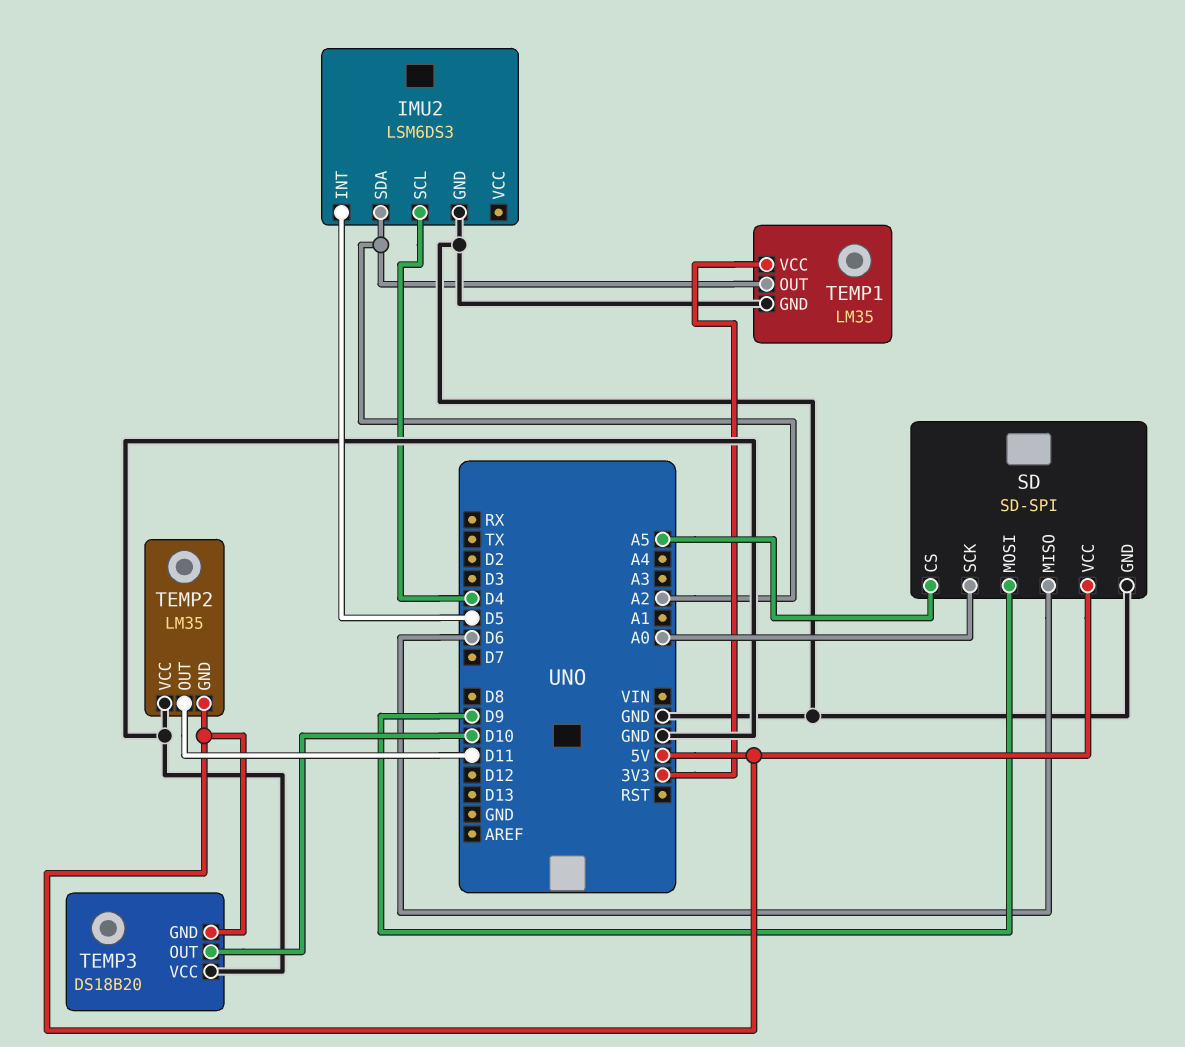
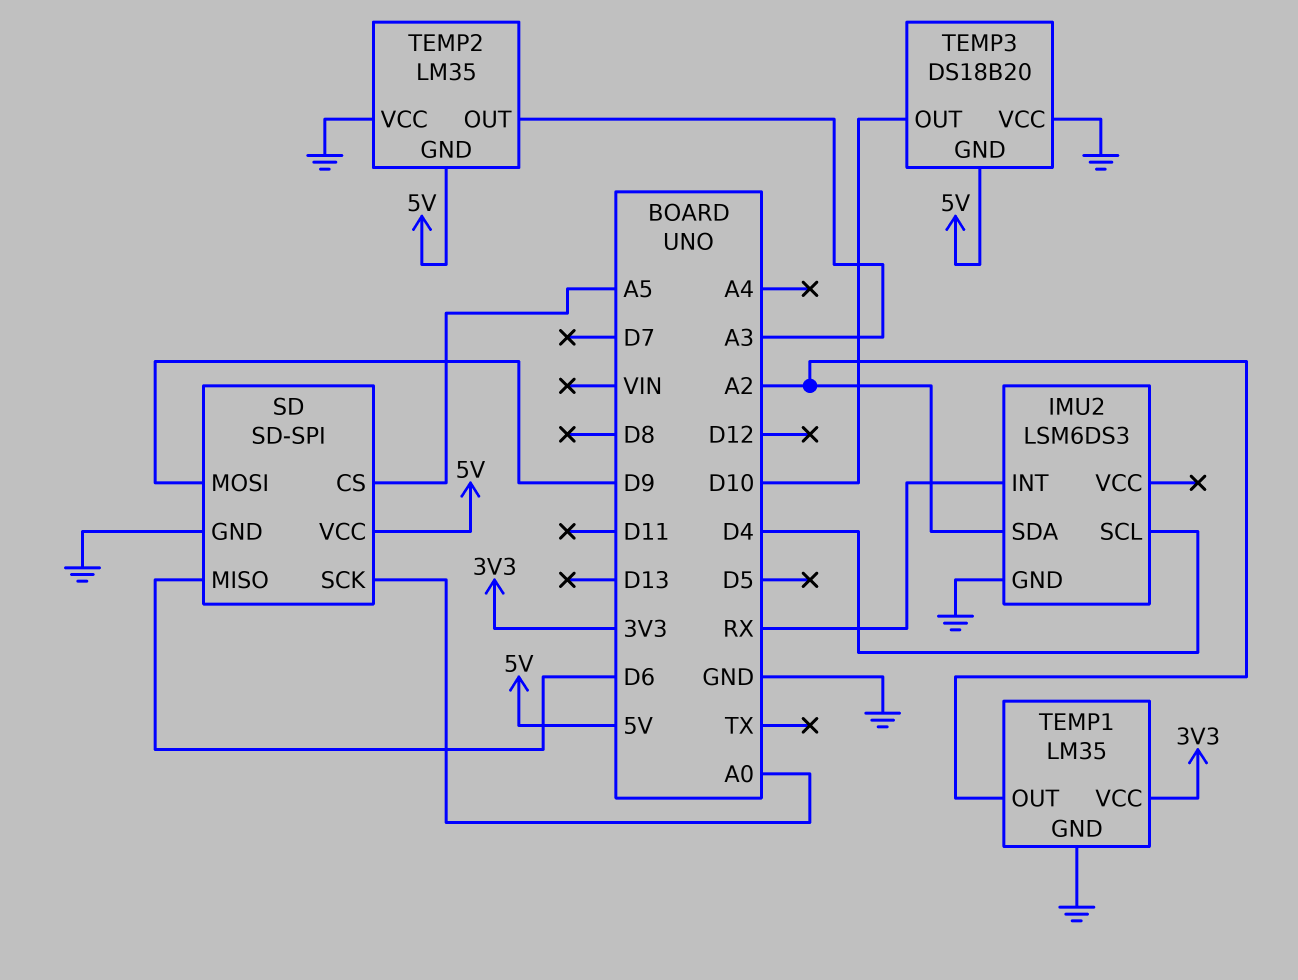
IMU2 pin INT: D5 -> RX
TEMP2 pin OUT: D11 -> A3

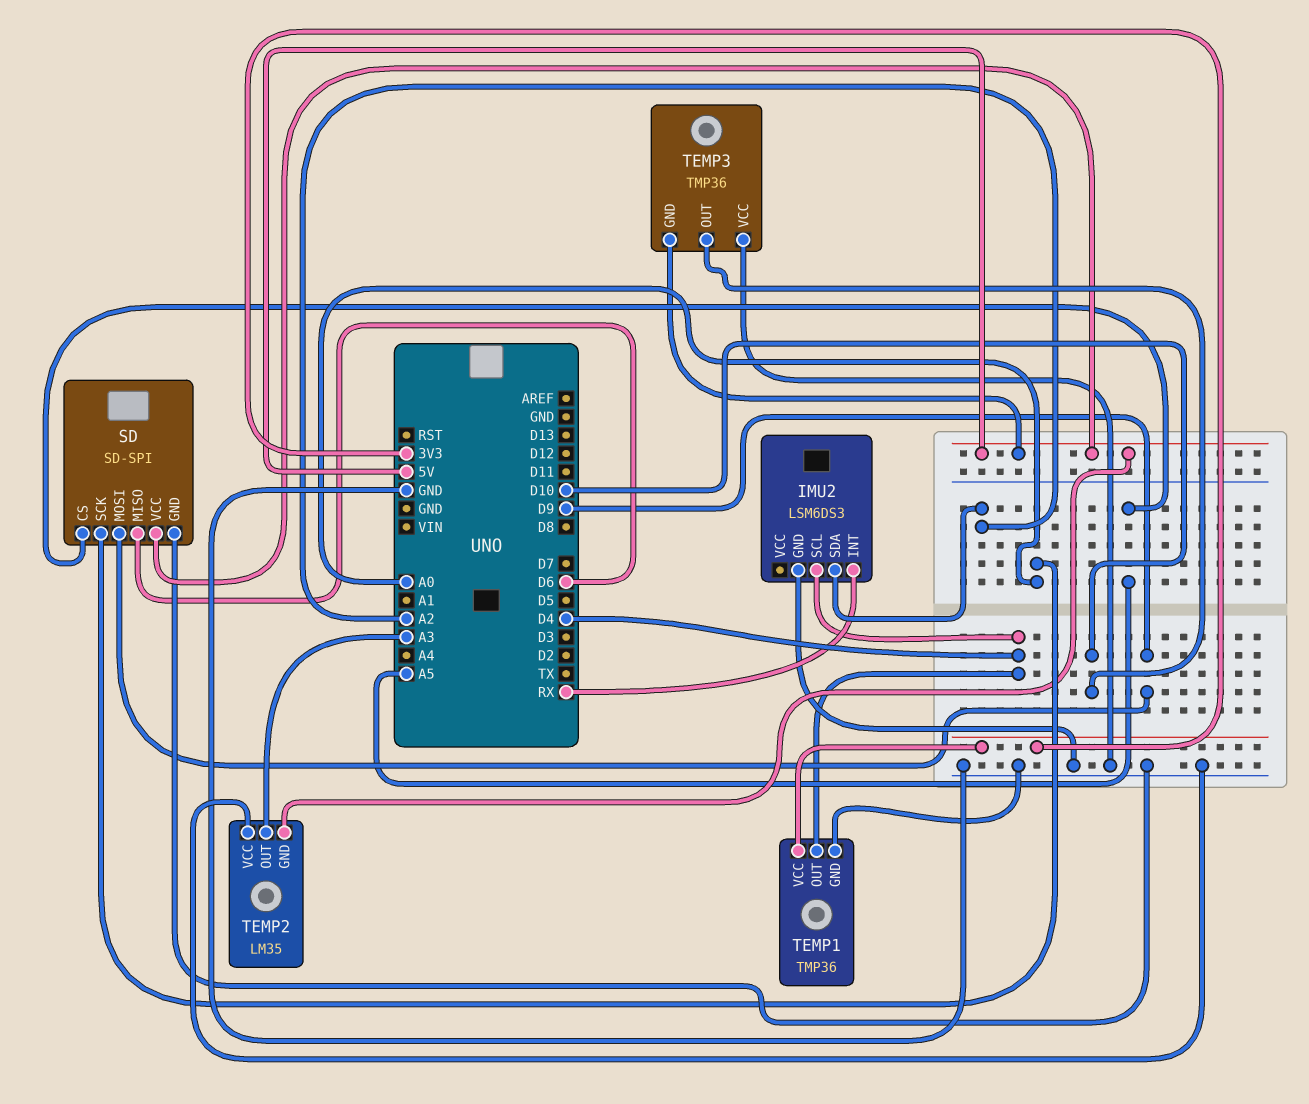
TEMP1: LM35 -> TMP36
TEMP1 pin OUT: A2 -> D4
TEMP3: DS18B20 -> TMP36

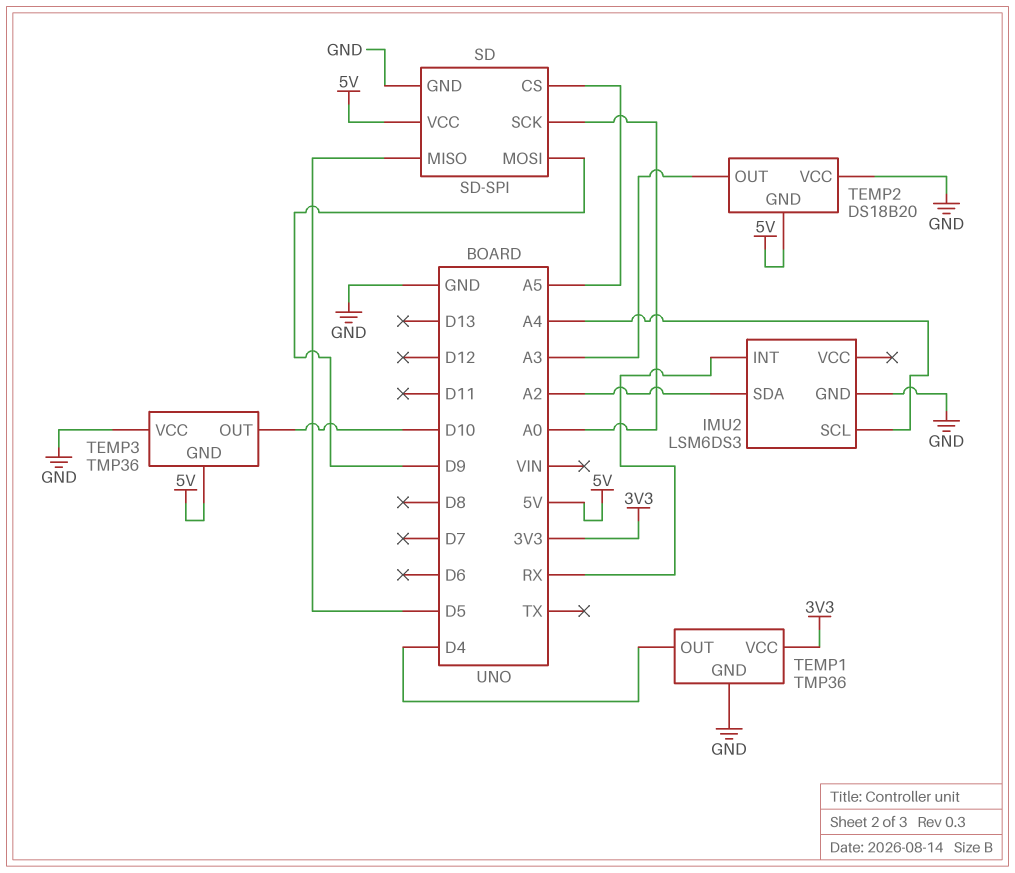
IMU2 pin SCL: D4 -> A4
SD pin MISO: D6 -> D5
TEMP2: LM35 -> DS18B20

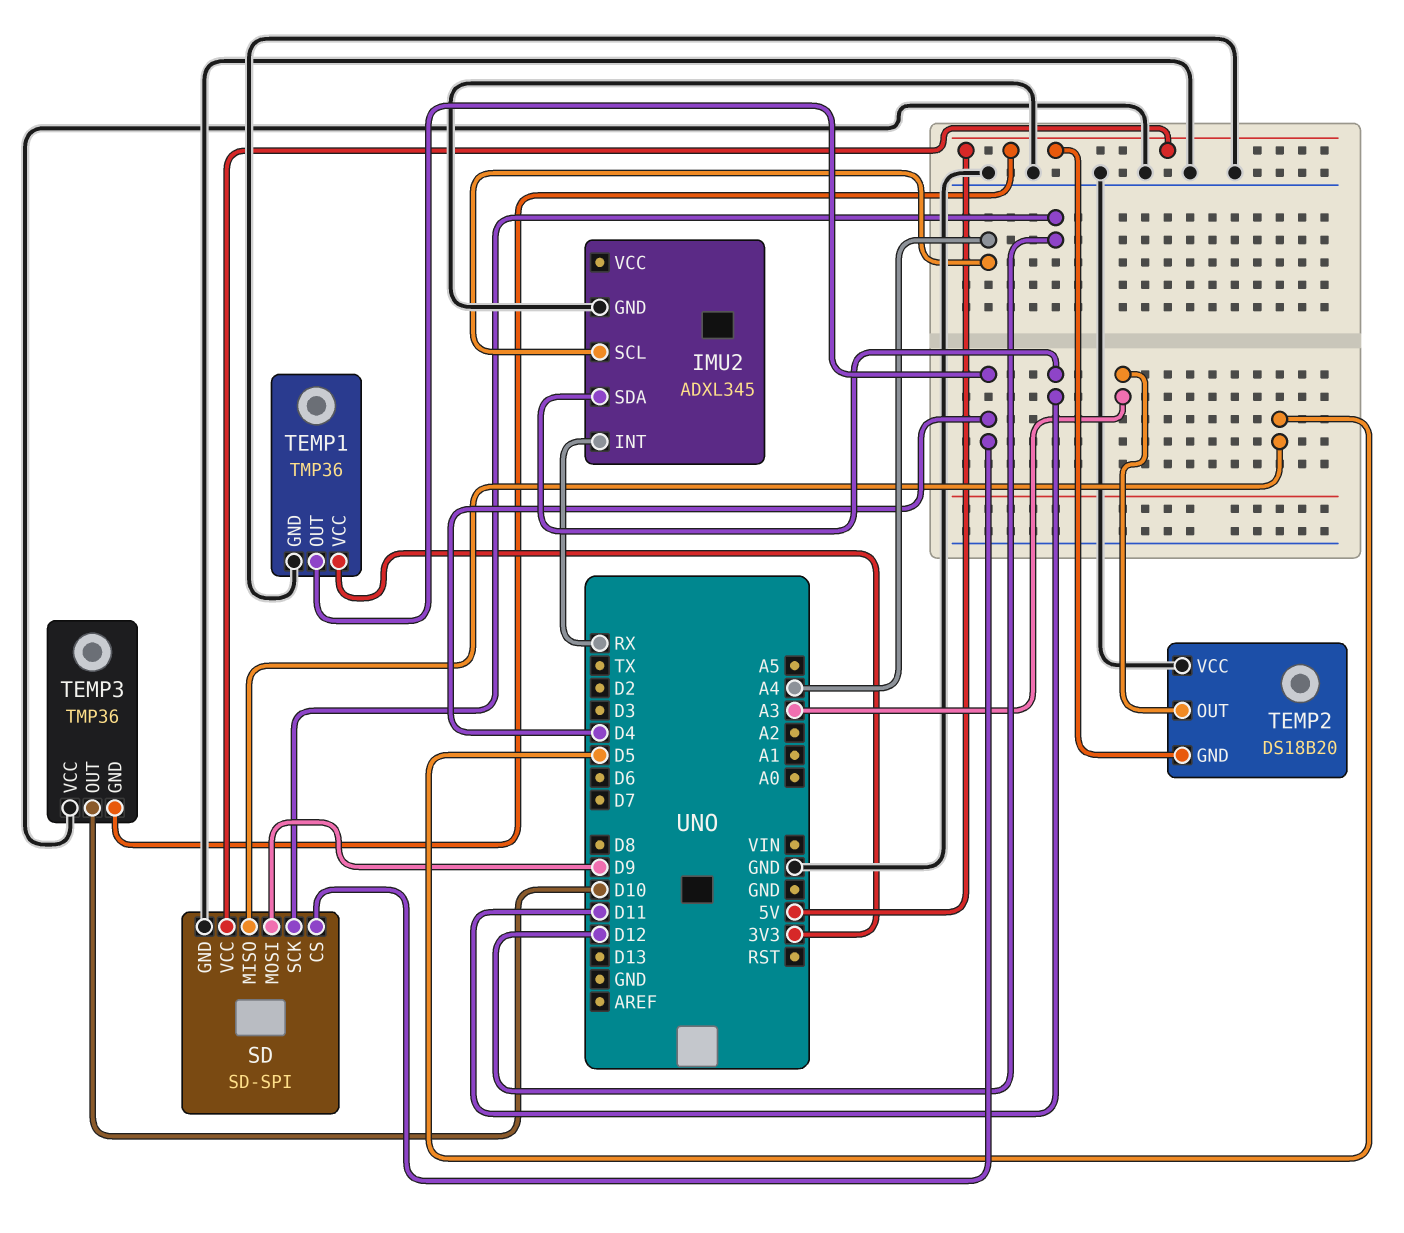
IMU2: LSM6DS3 -> ADXL345
IMU2 pin SDA: A2 -> D11
SD pin CS: A5 -> D4
SD pin SCK: A0 -> D12

